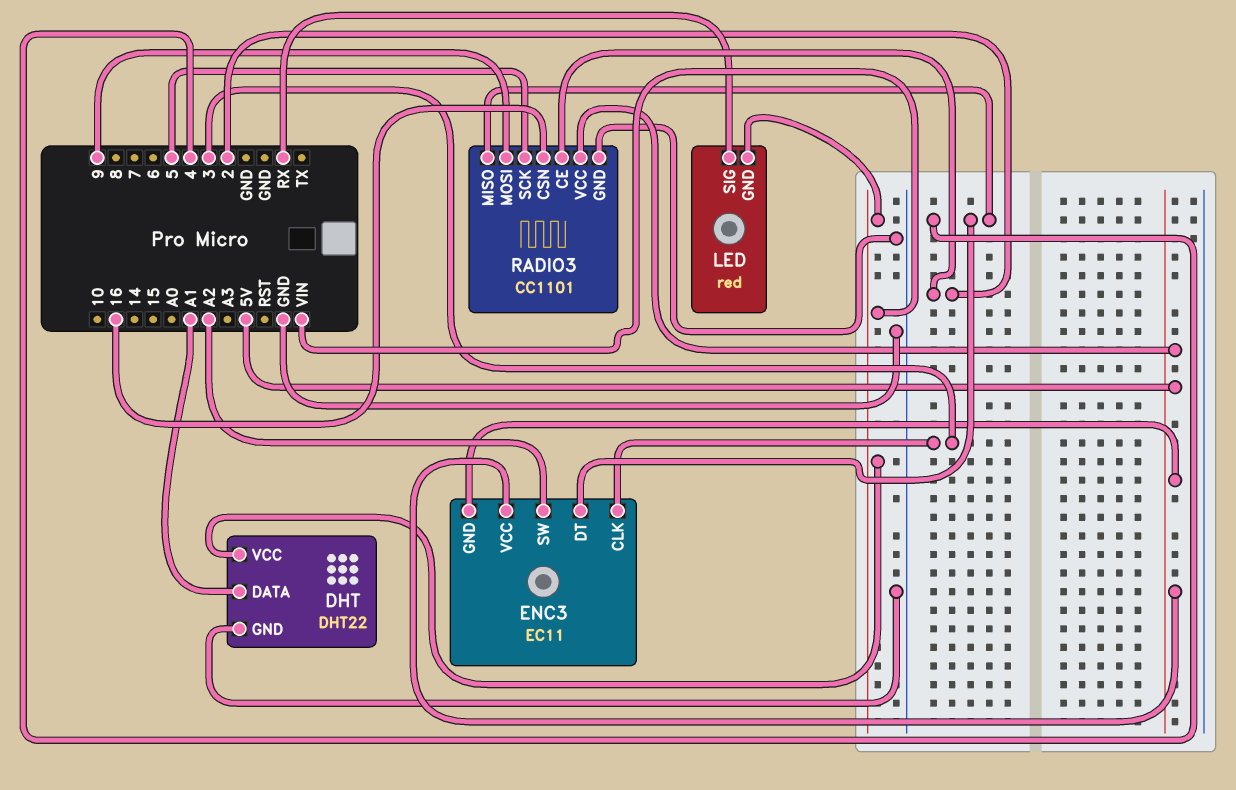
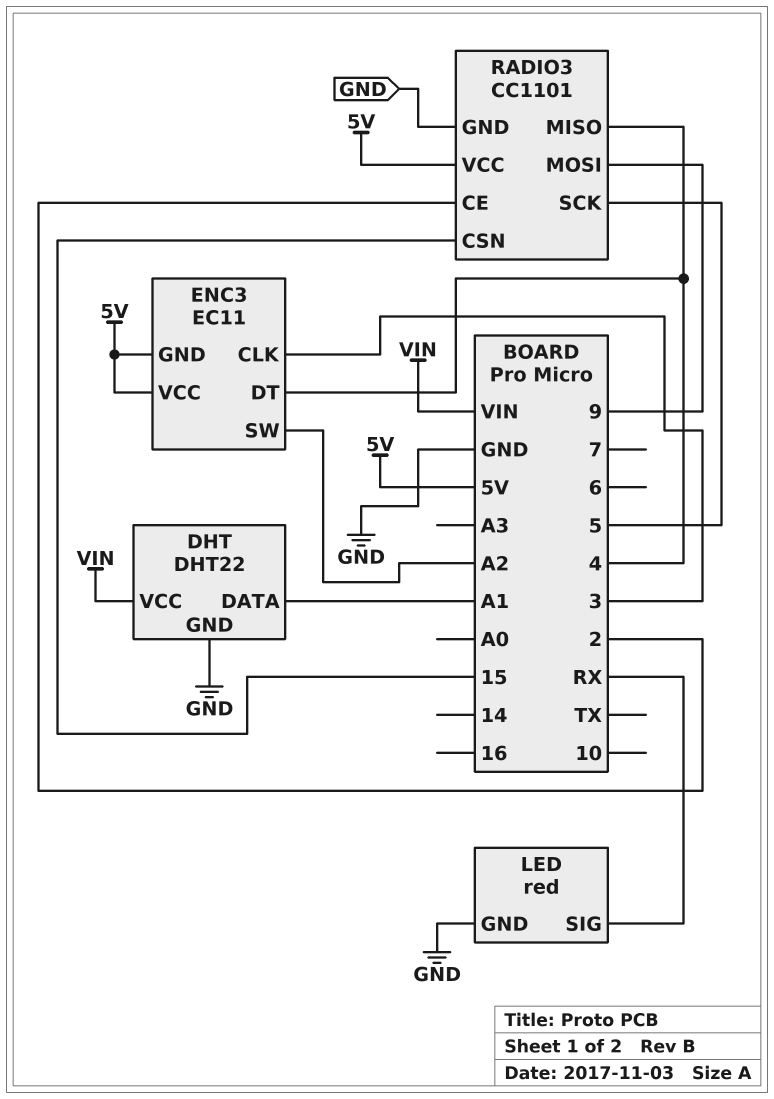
LED pin GND: VIN -> GND
RADIO3 pin CSN: 16 -> 15

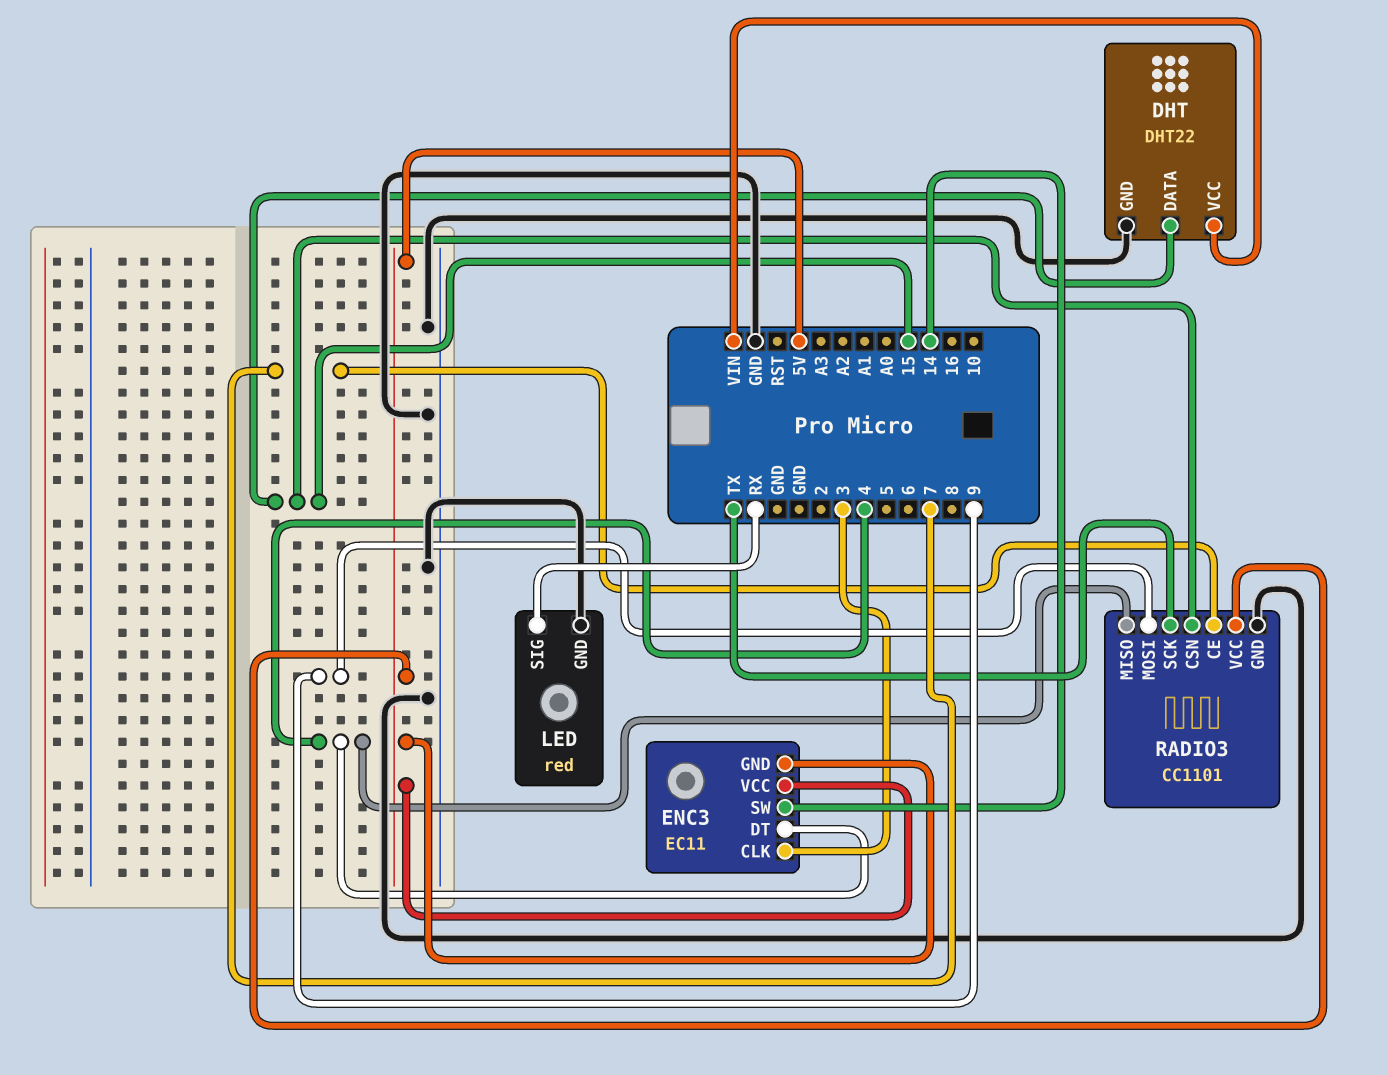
DHT pin DATA: A1 -> 15
ENC3 pin SW: A2 -> 14
RADIO3 pin CE: 2 -> 7
RADIO3 pin SCK: 5 -> TX

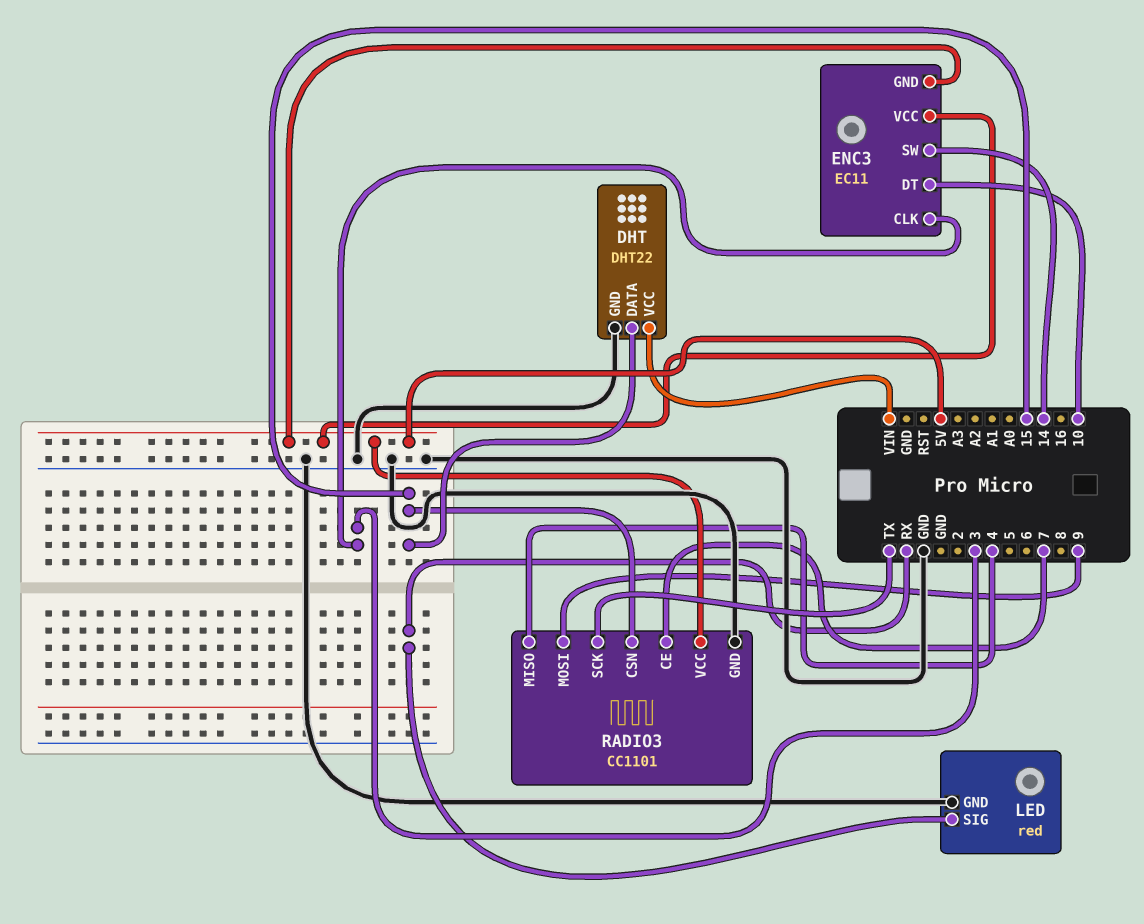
ENC3 pin DT: 4 -> 10

